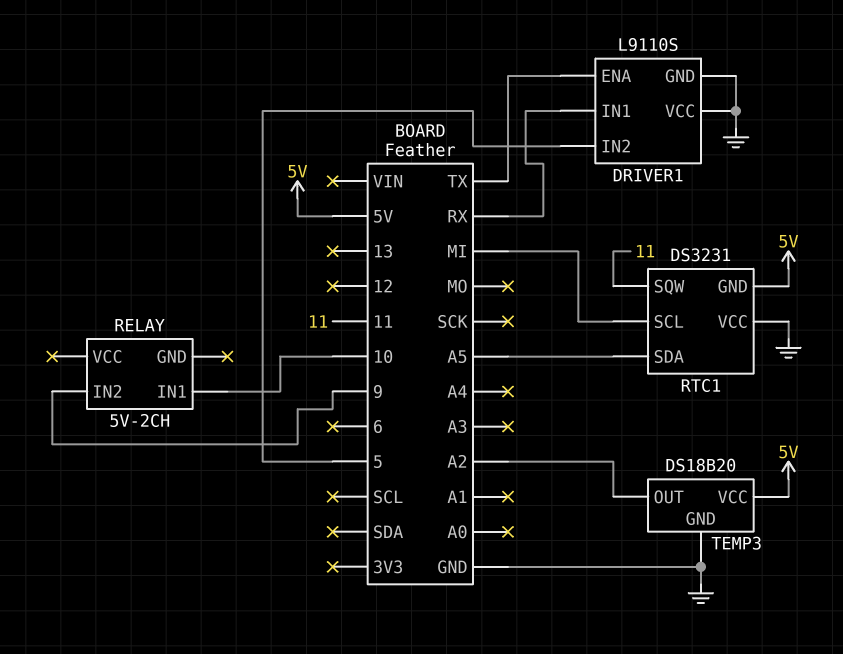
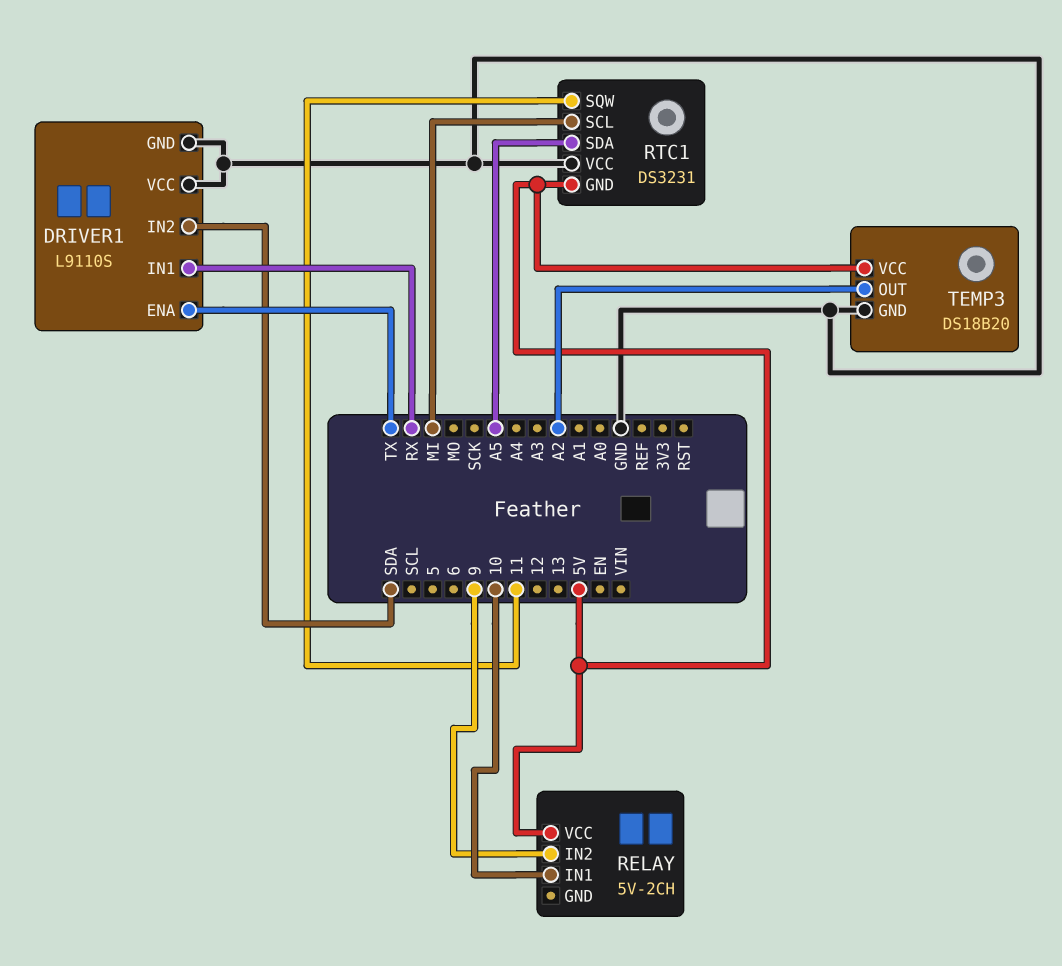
DRIVER1 pin IN2: 5 -> SDA
RELAY pin VCC: none -> 5V

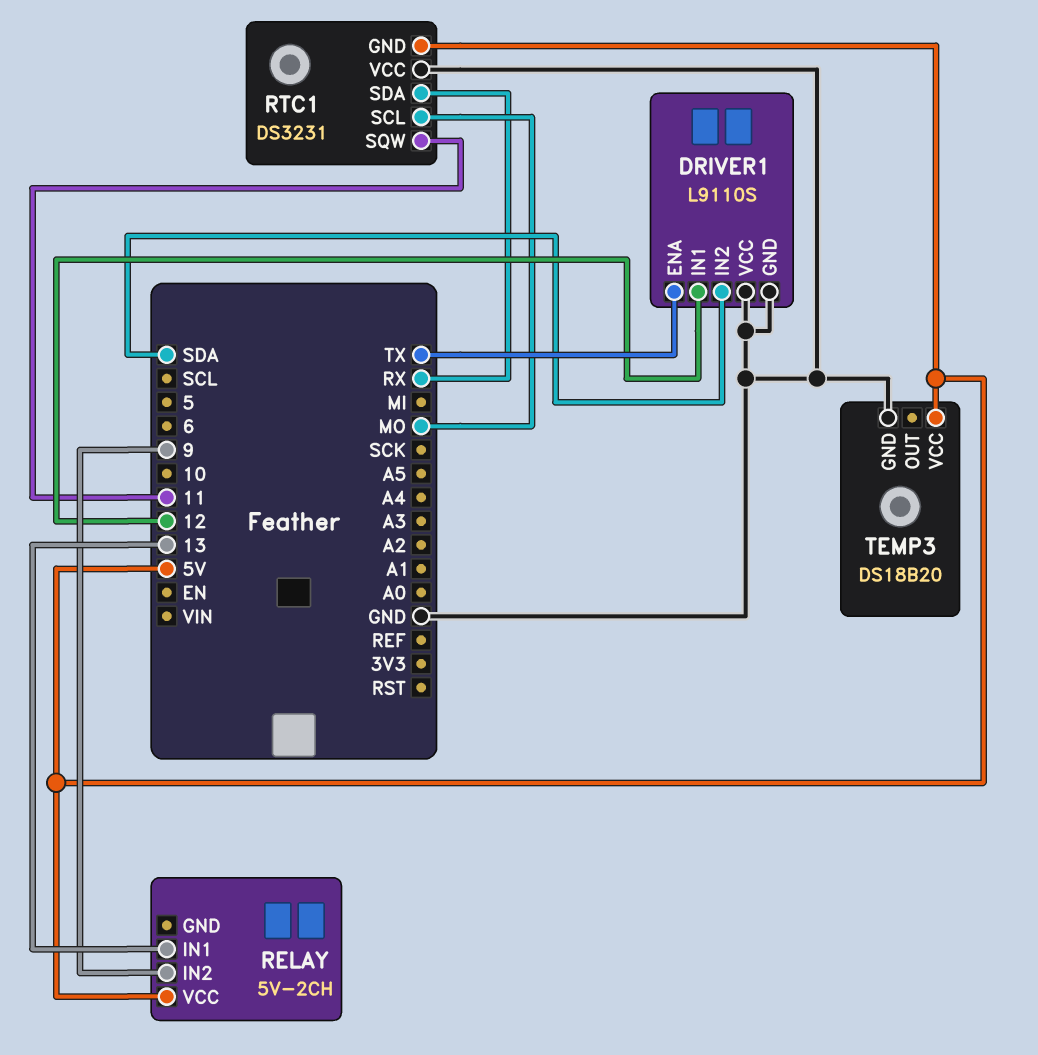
DRIVER1 pin IN1: RX -> 12
RELAY pin IN1: 10 -> 13
RTC1 pin SCL: MI -> MO
RTC1 pin SDA: A5 -> RX
TEMP3 pin OUT: A2 -> none

